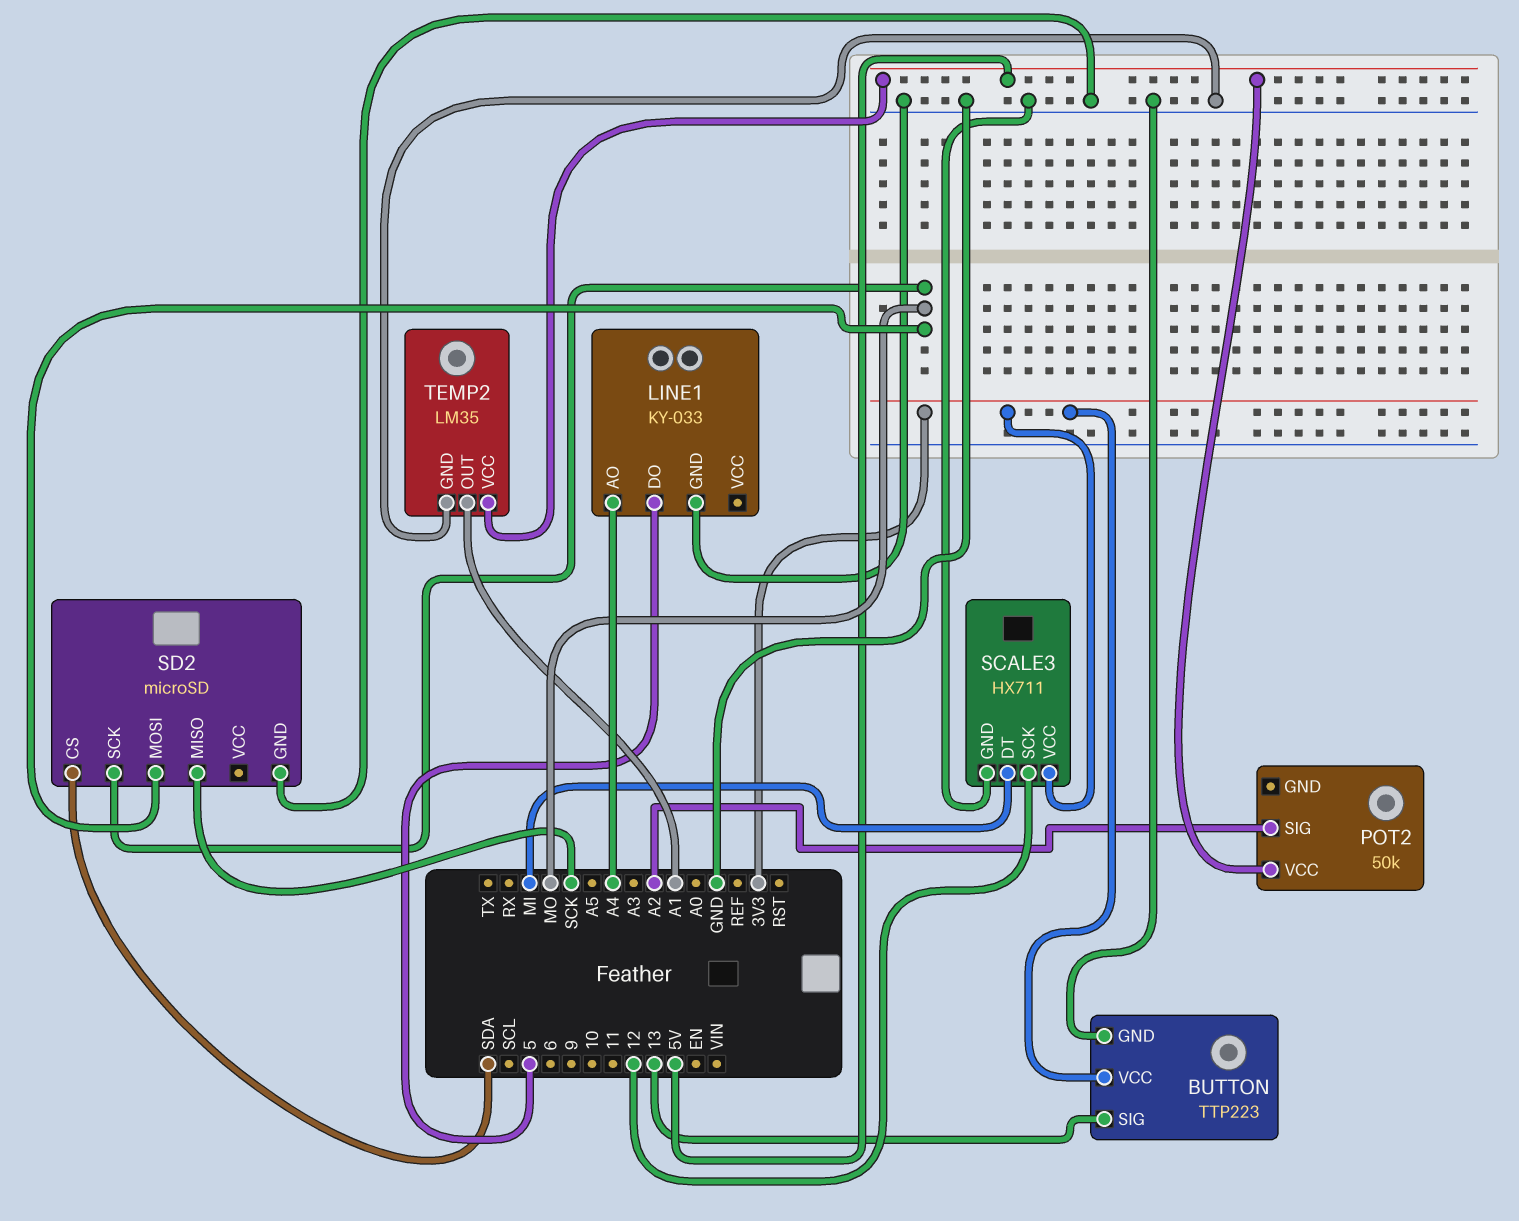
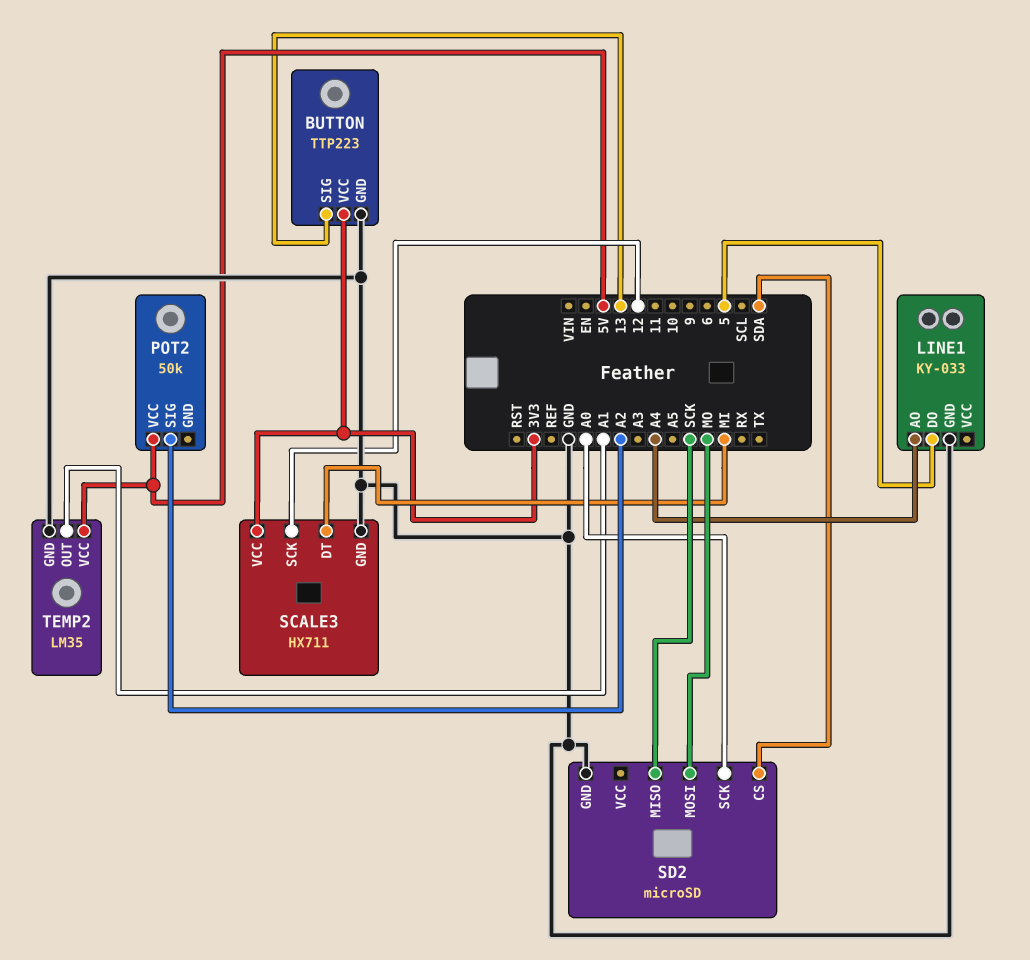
SD2 pin SCK: MO -> A0

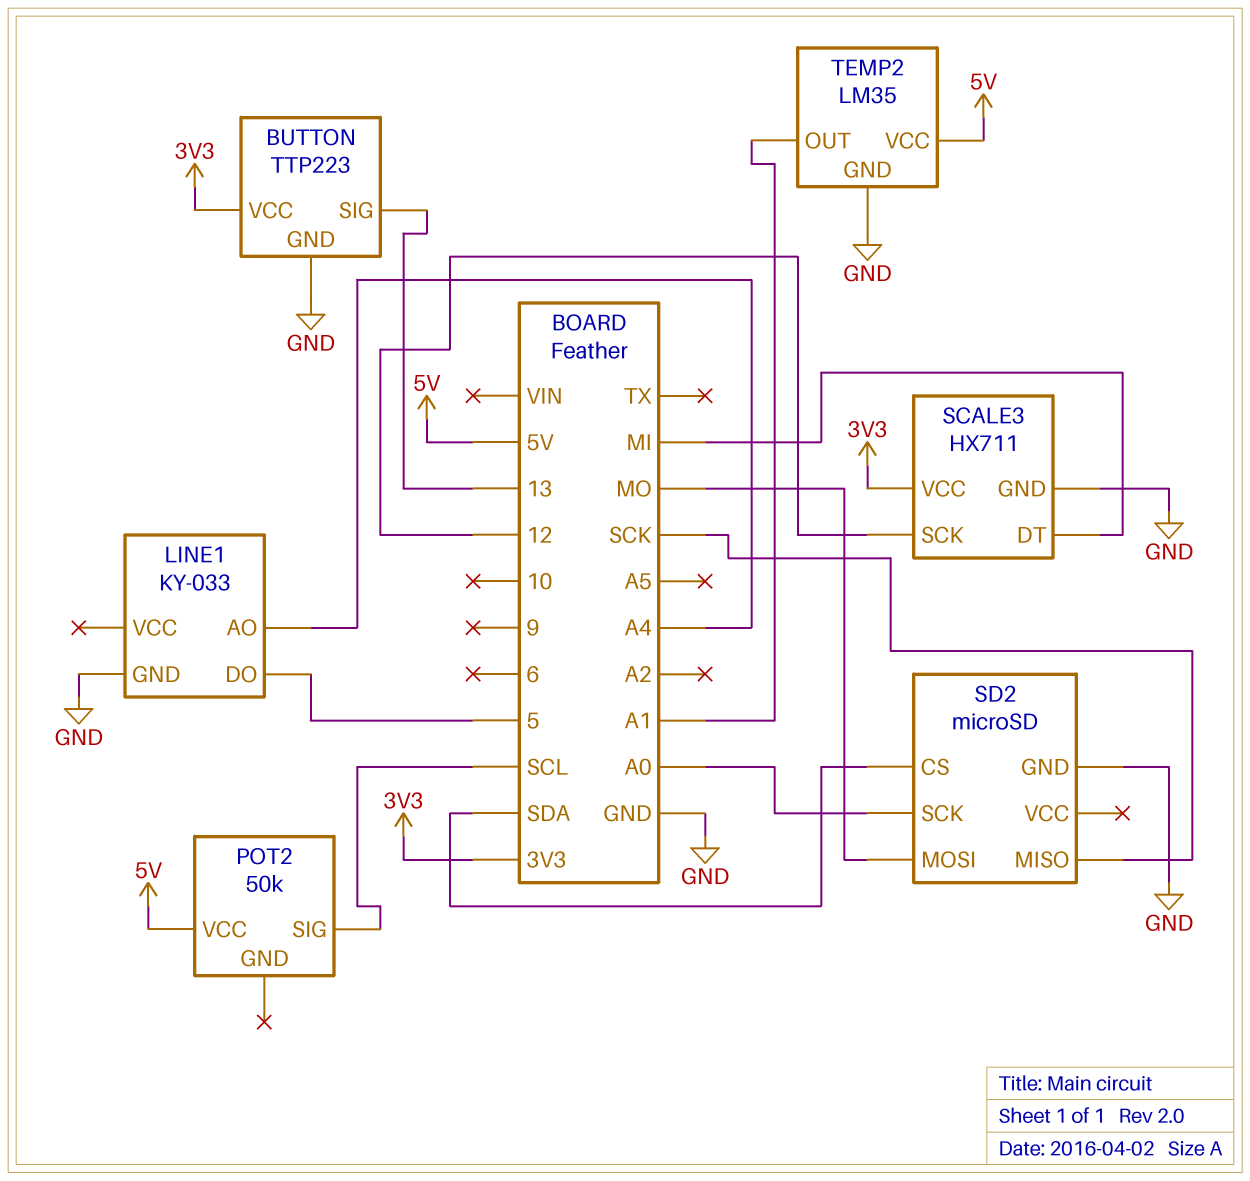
POT2 pin SIG: A2 -> SCL

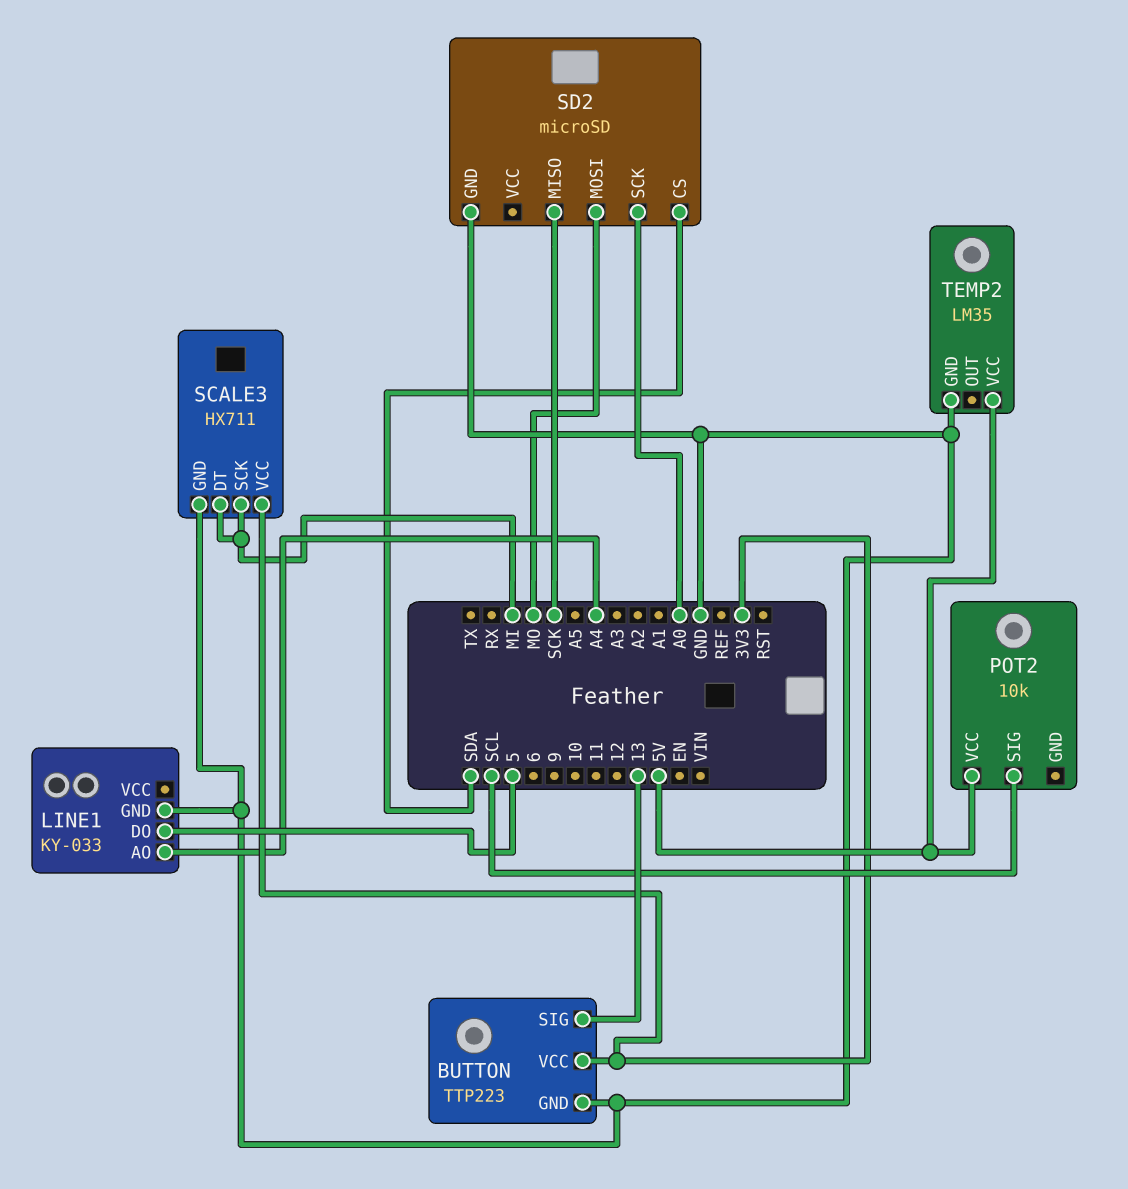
POT2: 50k -> 10k
SCALE3 pin SCK: 12 -> MI
TEMP2 pin OUT: A1 -> none

